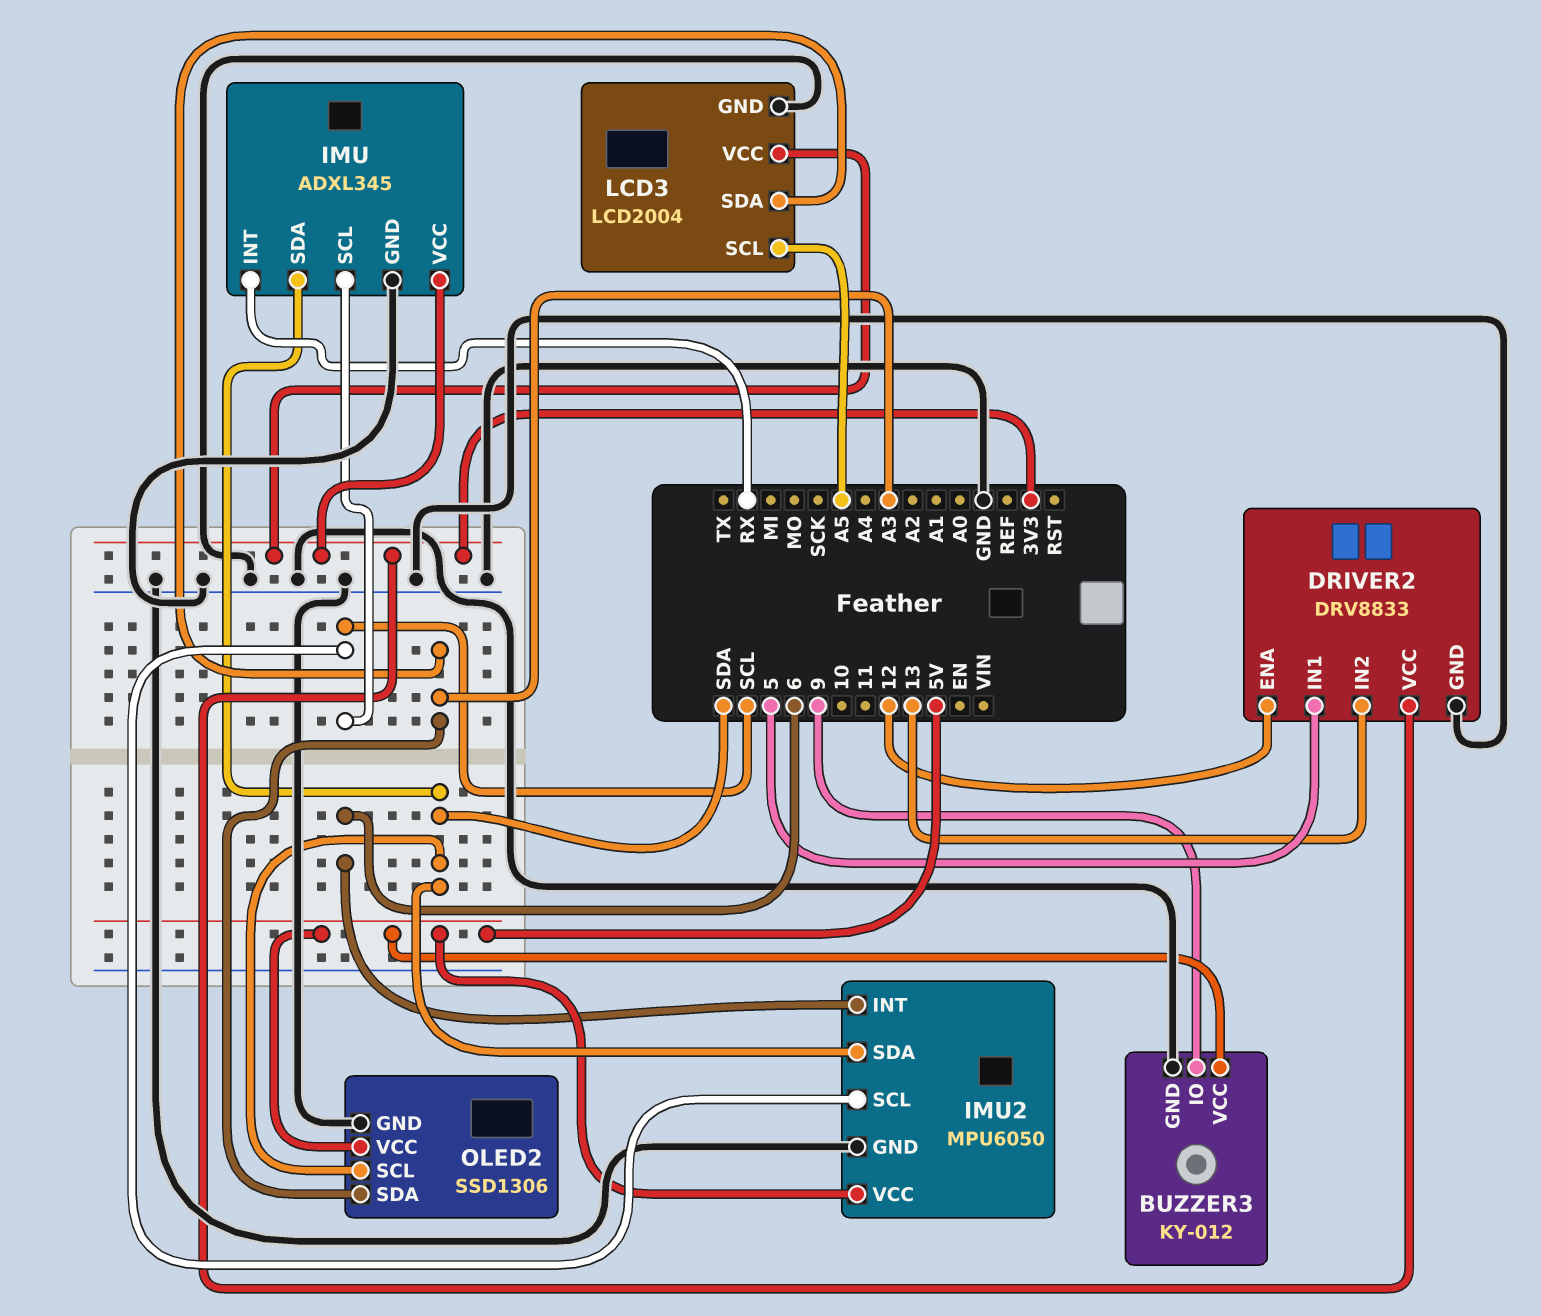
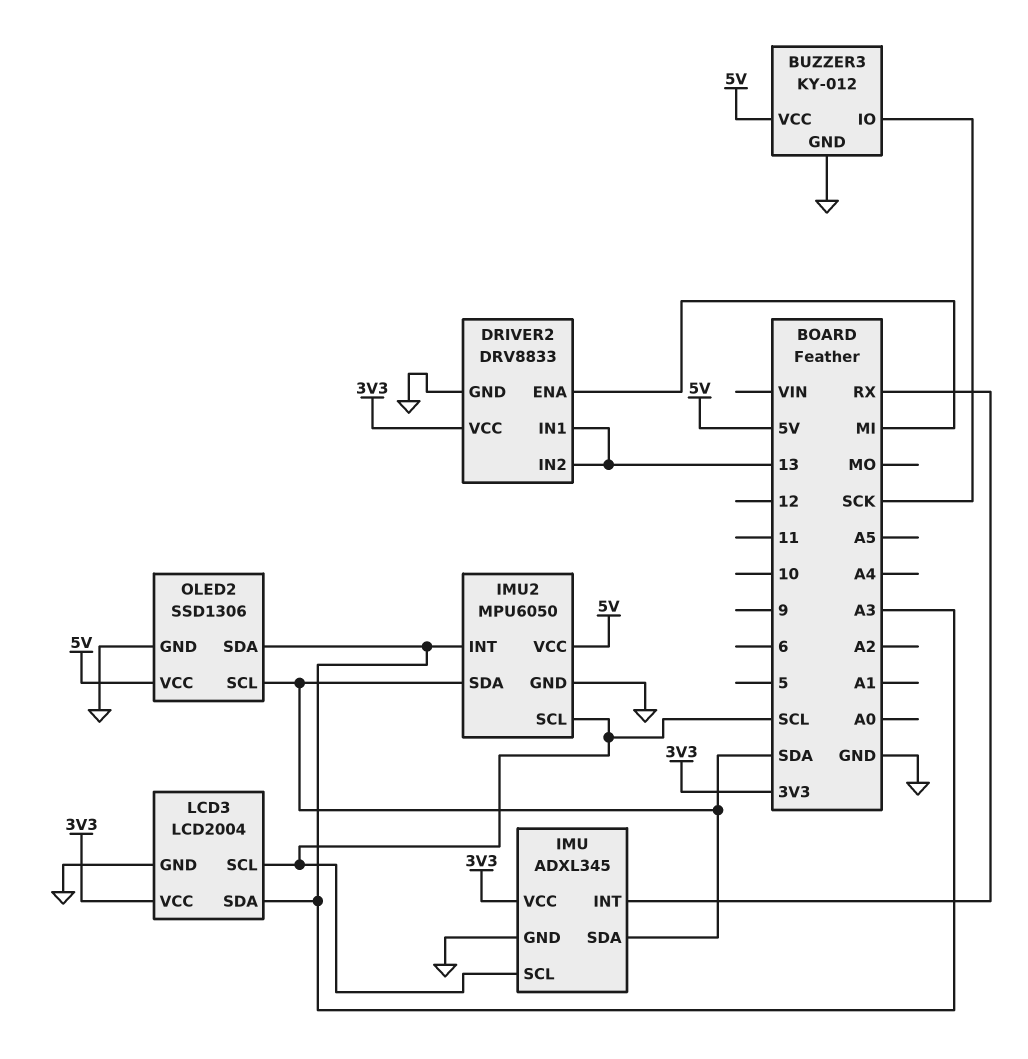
BUZZER3 pin IO: 9 -> SCK
DRIVER2 pin ENA: 12 -> MI
DRIVER2 pin IN1: 5 -> 13
IMU2 pin INT: 6 -> A3
LCD3 pin SCL: A5 -> SCL

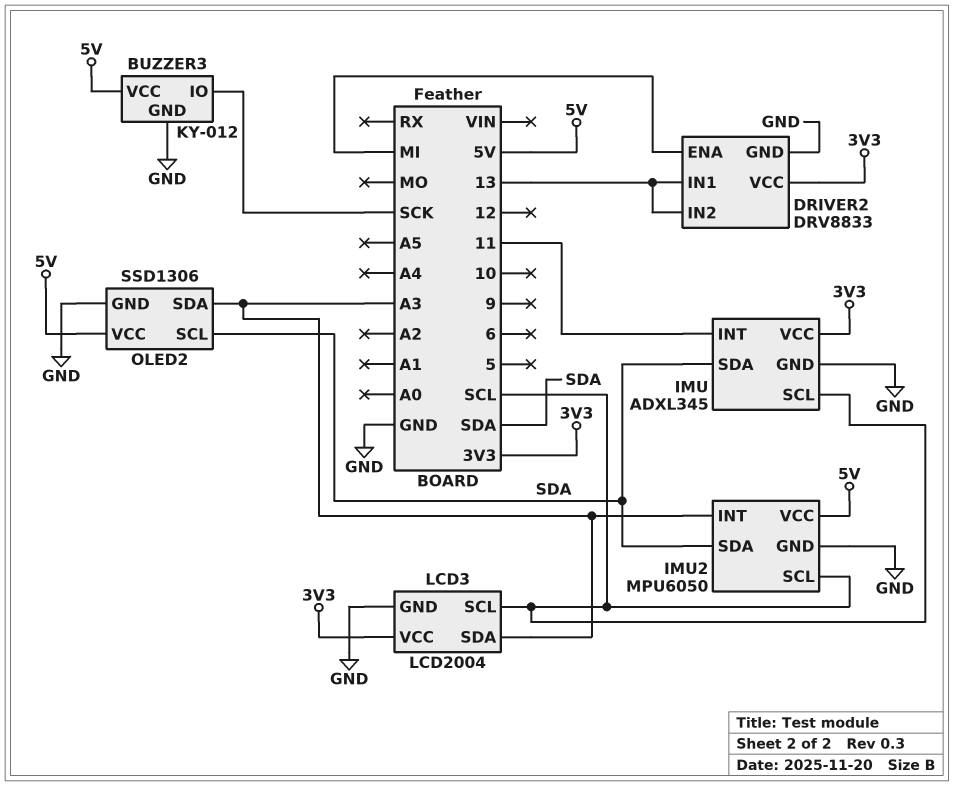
IMU pin INT: RX -> 11

